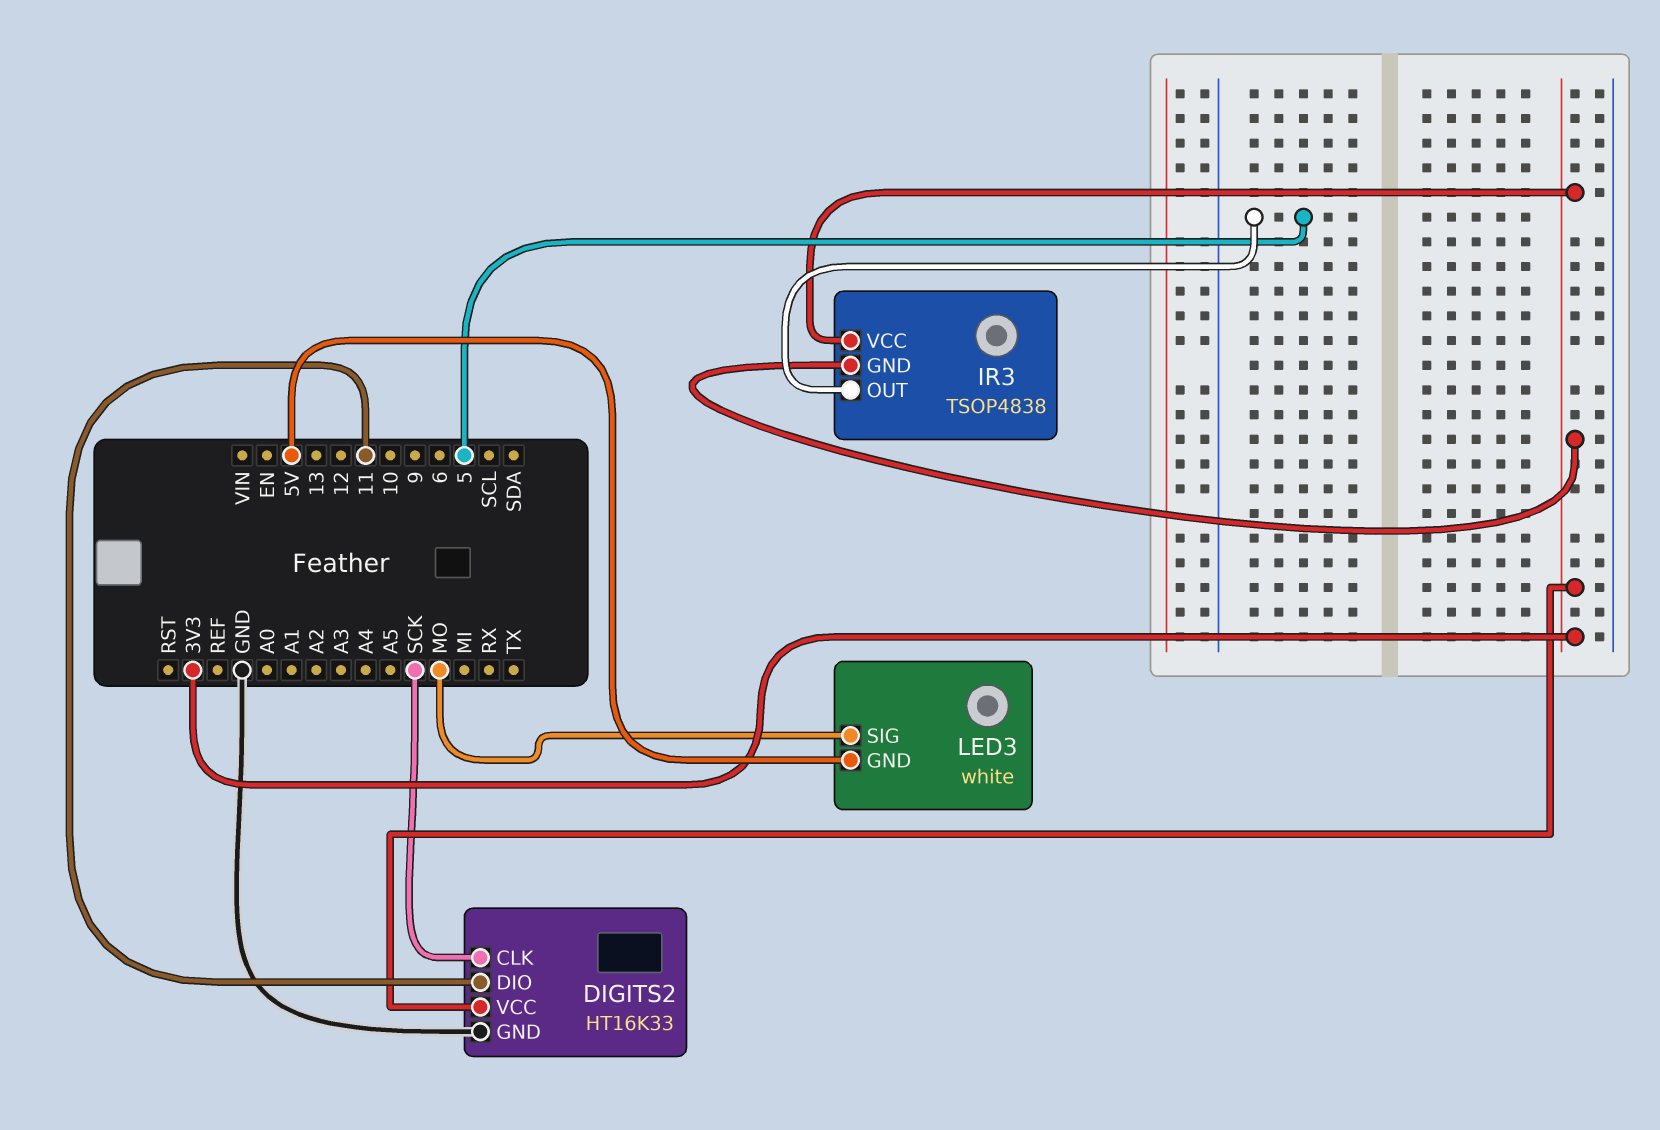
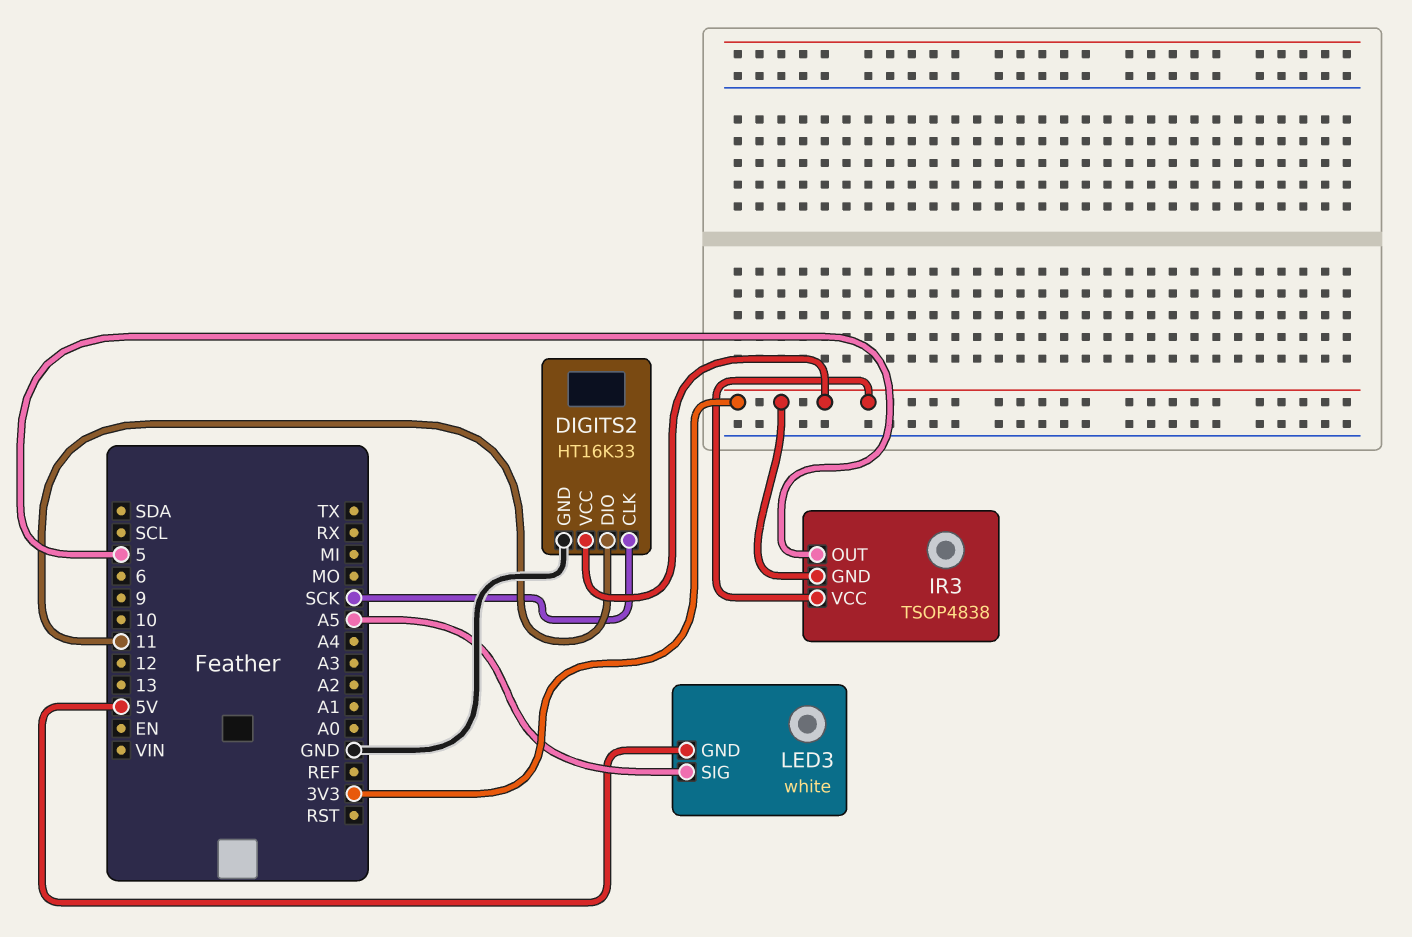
LED3 pin SIG: MO -> A5

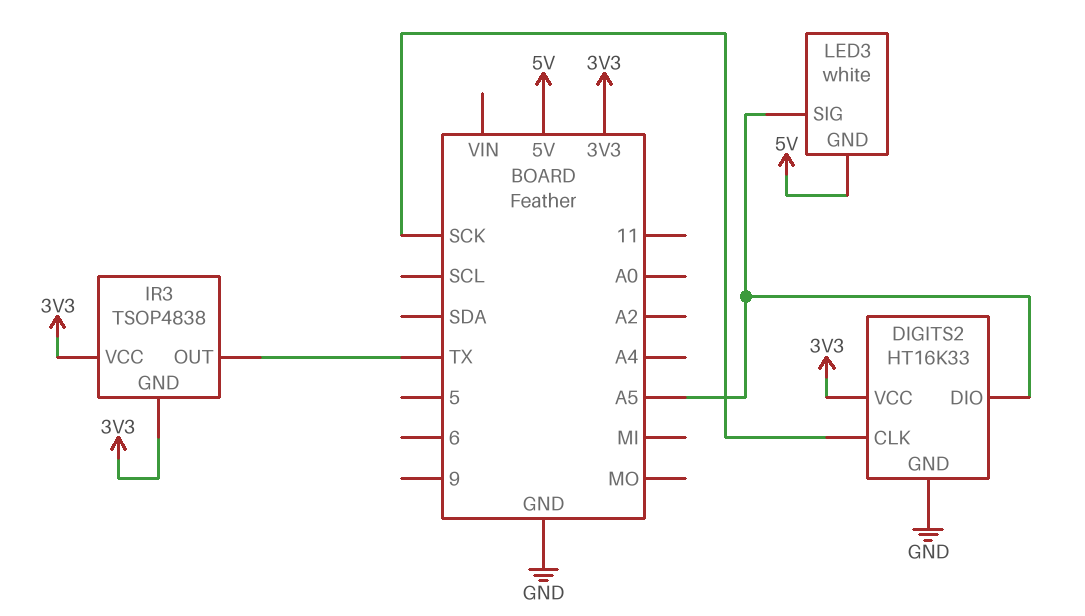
DIGITS2 pin DIO: 11 -> A5
IR3 pin OUT: 5 -> TX

